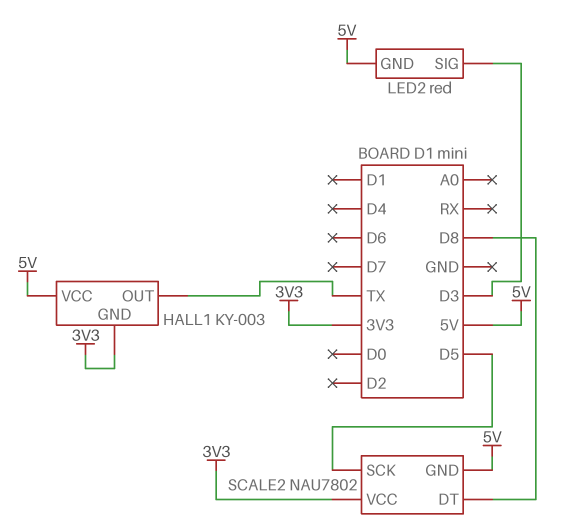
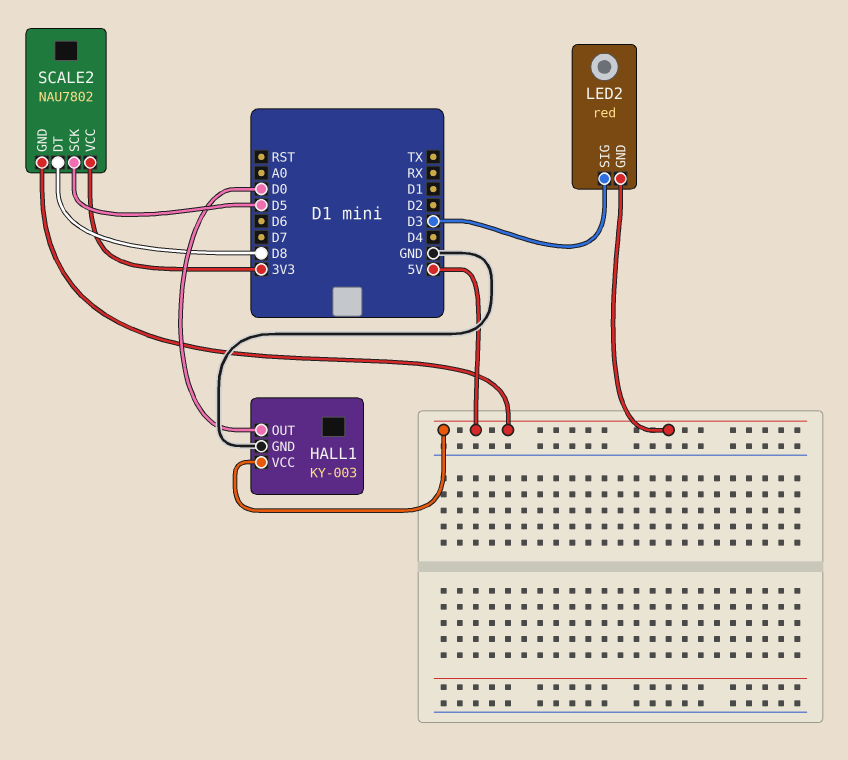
HALL1 pin GND: 3V3 -> GND
HALL1 pin OUT: TX -> D0

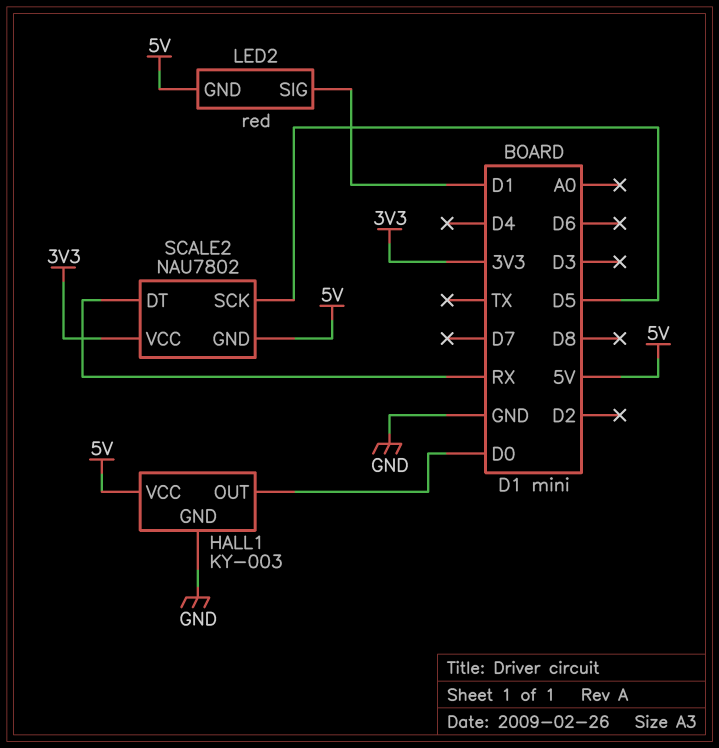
LED2 pin SIG: D3 -> D1
SCALE2 pin DT: D8 -> RX

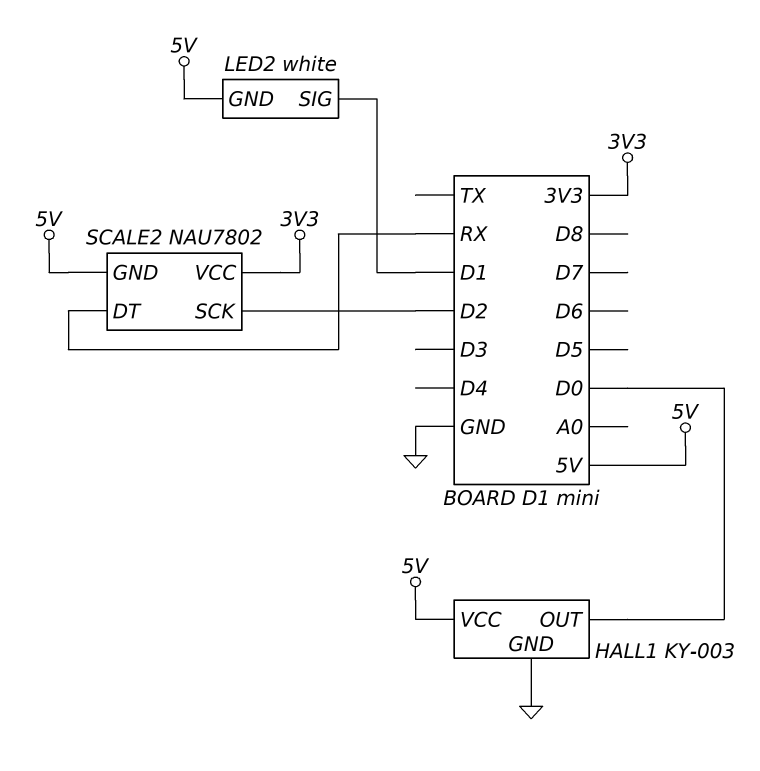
LED2: red -> white
SCALE2 pin SCK: D5 -> D2

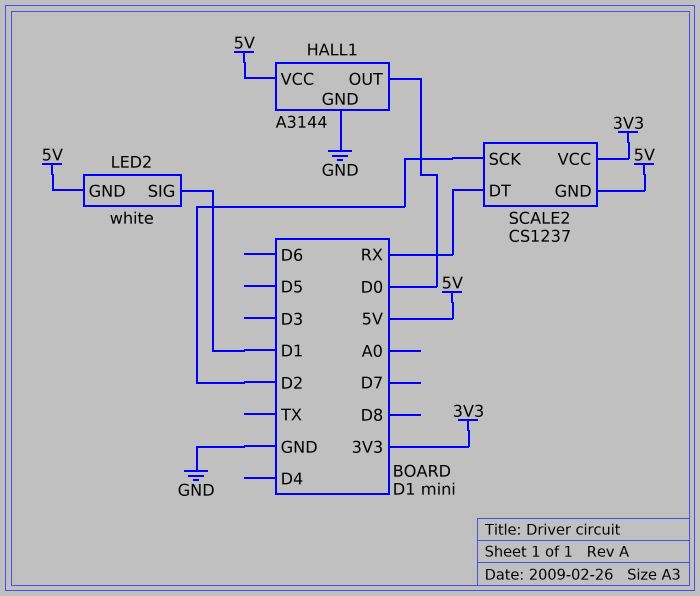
HALL1: KY-003 -> A3144
SCALE2: NAU7802 -> CS1237

